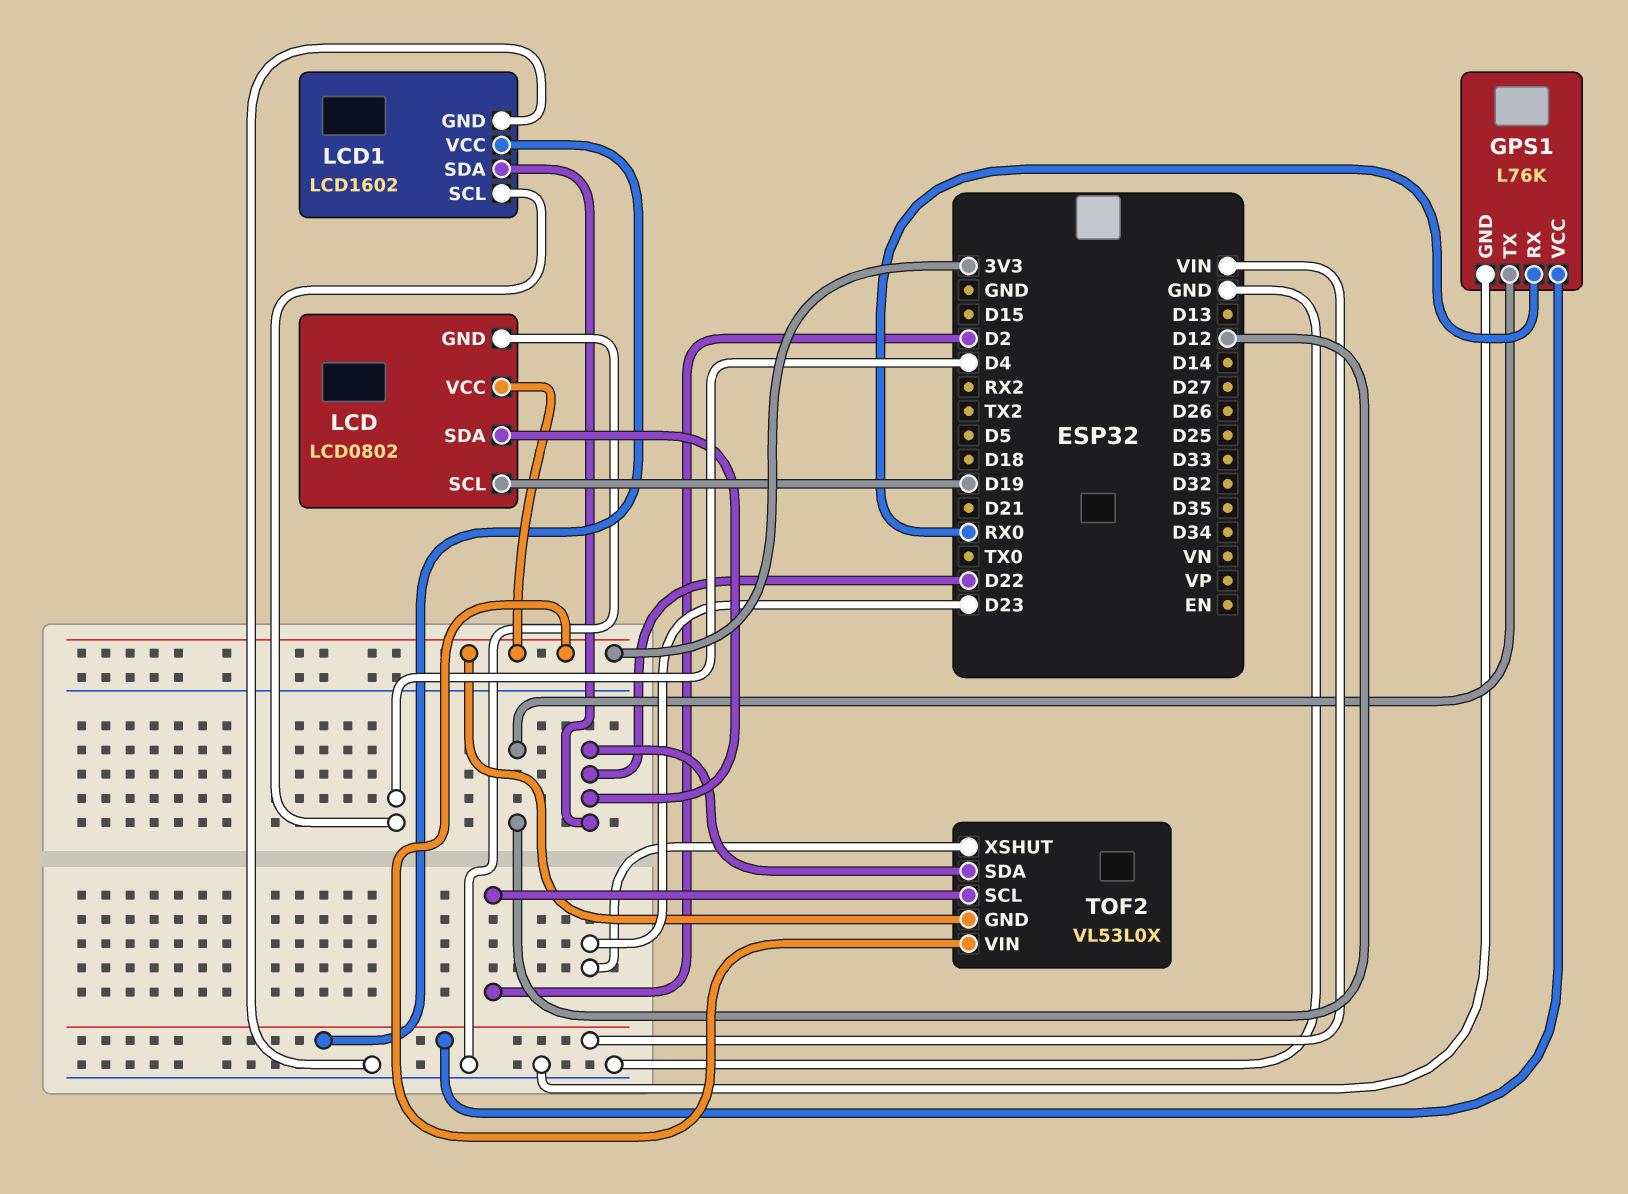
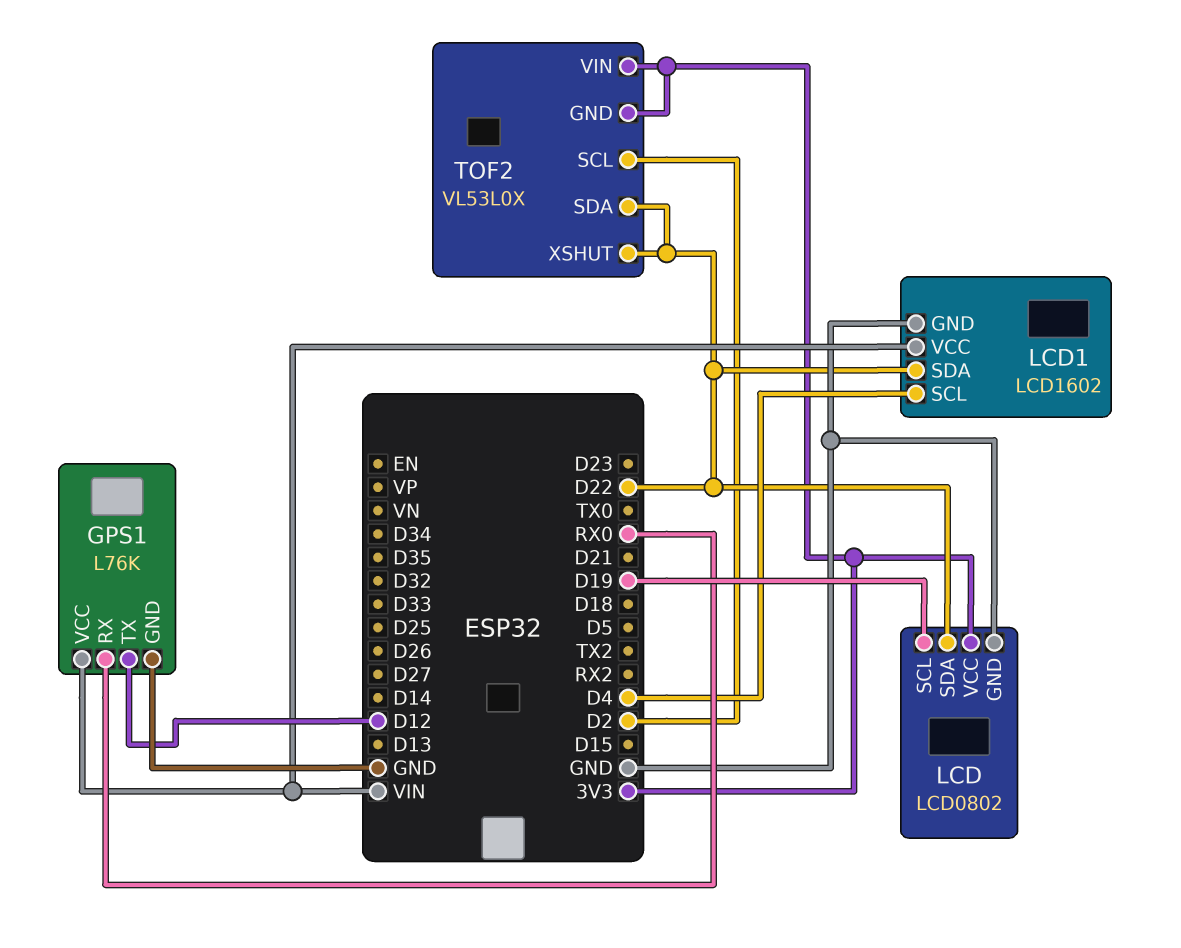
TOF2 pin XSHUT: D23 -> D22

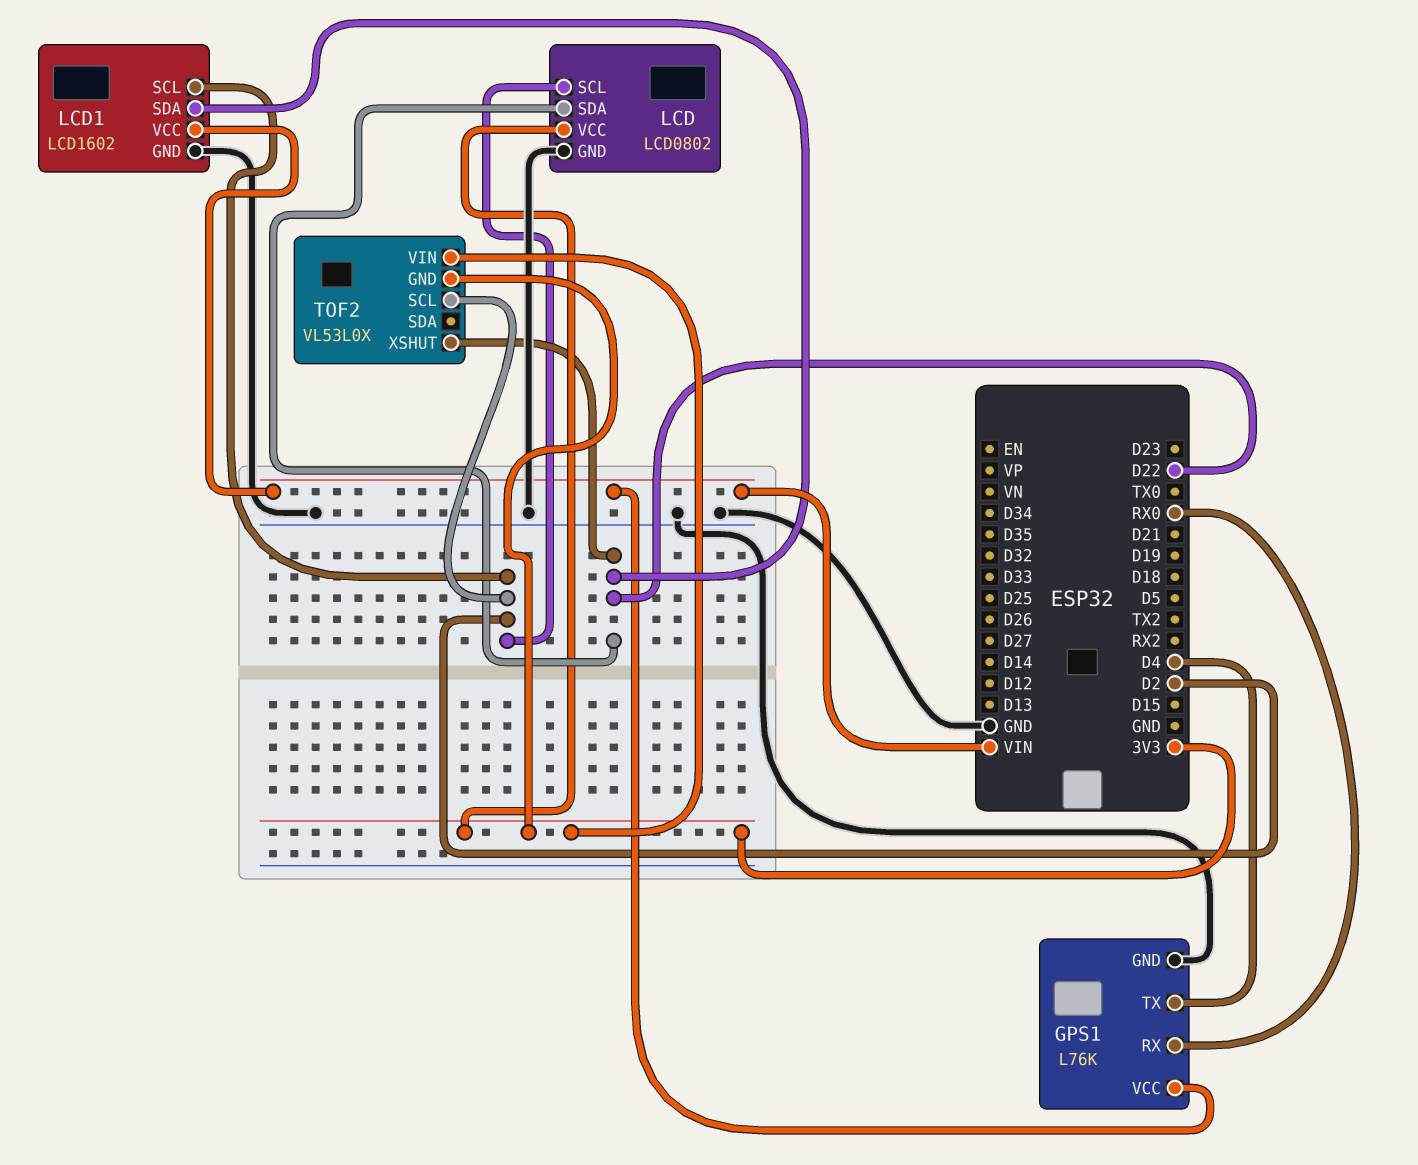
GPS1 pin TX: D12 -> D4
LCD pin SCL: D19 -> D2
LCD1 pin SCL: D4 -> D2
TOF2 pin SDA: D22 -> none

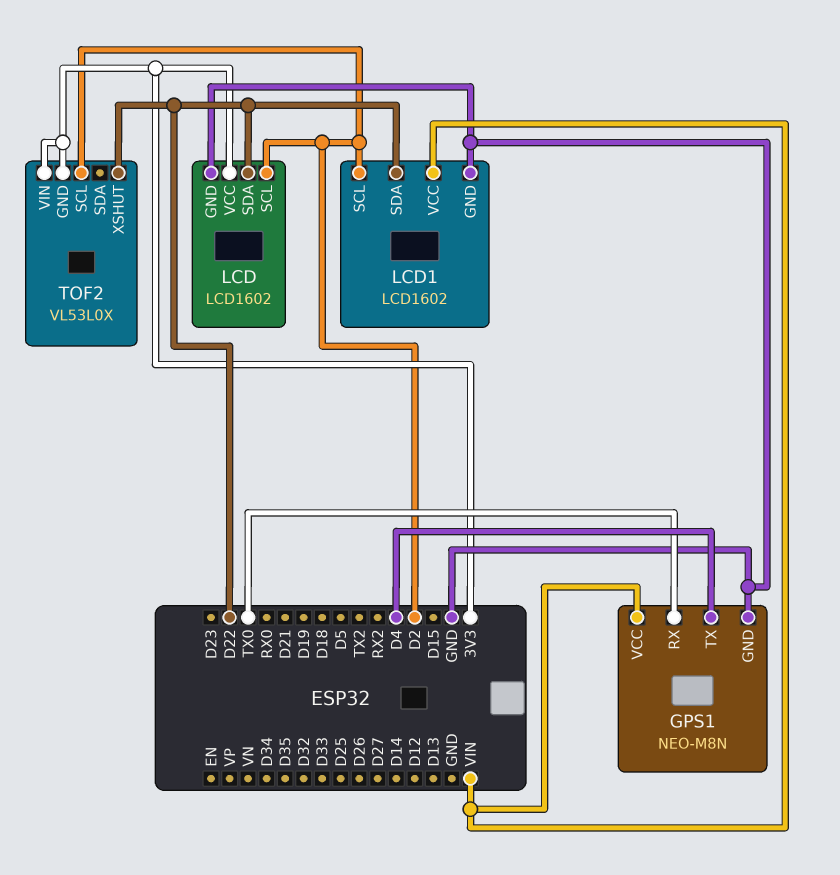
GPS1: L76K -> NEO-M8N
GPS1 pin RX: RX0 -> TX0
LCD: LCD0802 -> LCD1602

